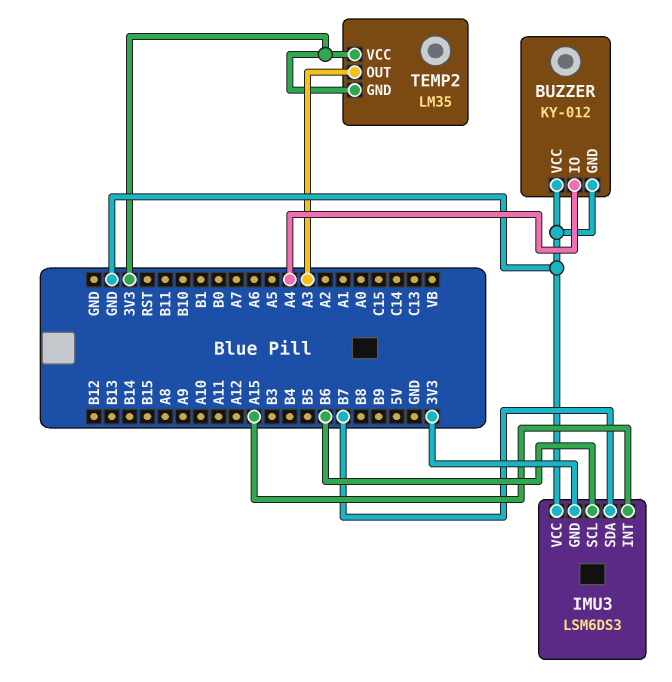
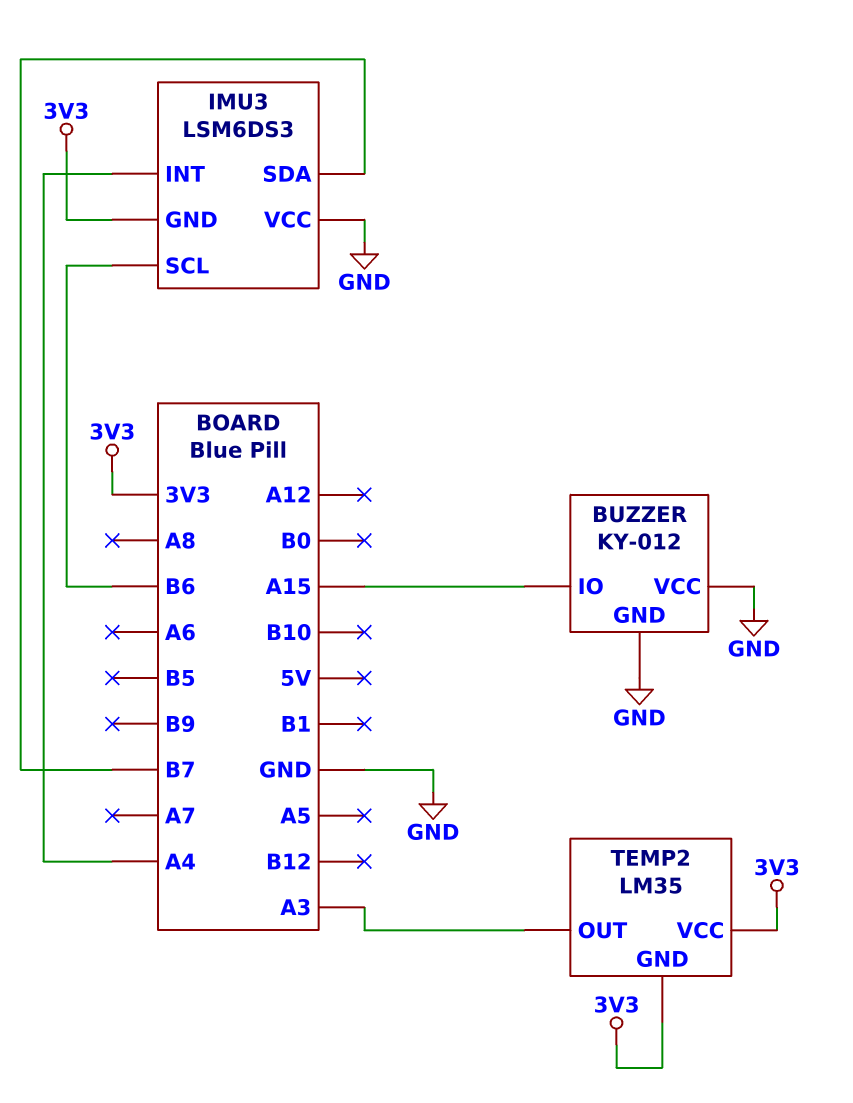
BUZZER pin IO: A4 -> A15
IMU3 pin INT: A15 -> A4

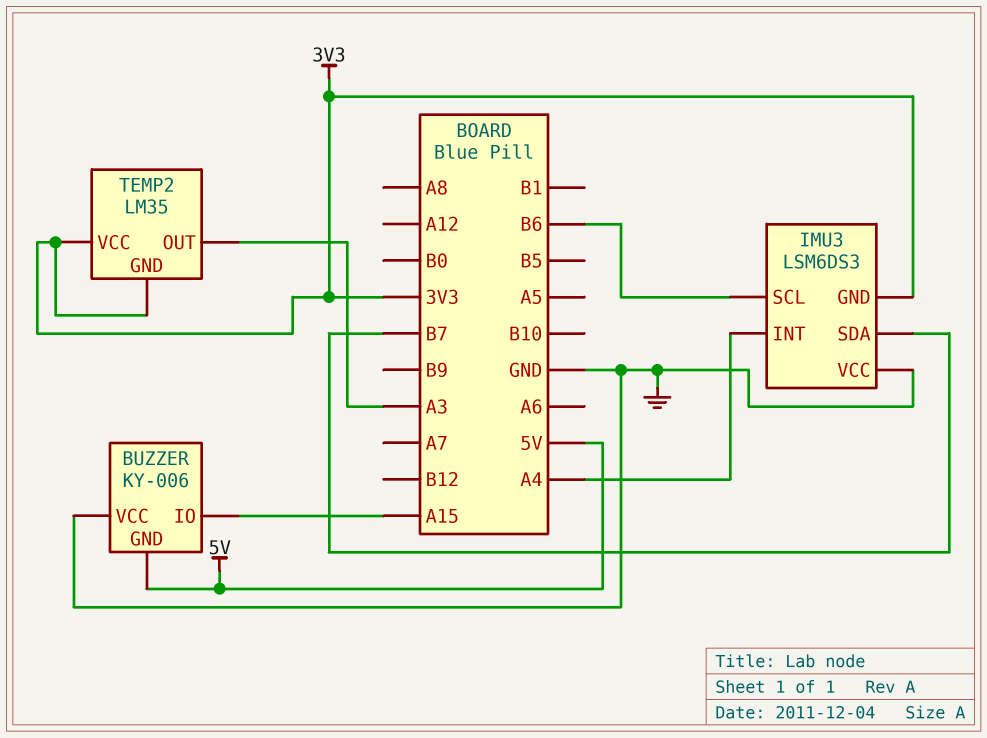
BUZZER: KY-012 -> KY-006
BUZZER pin GND: GND -> 5V

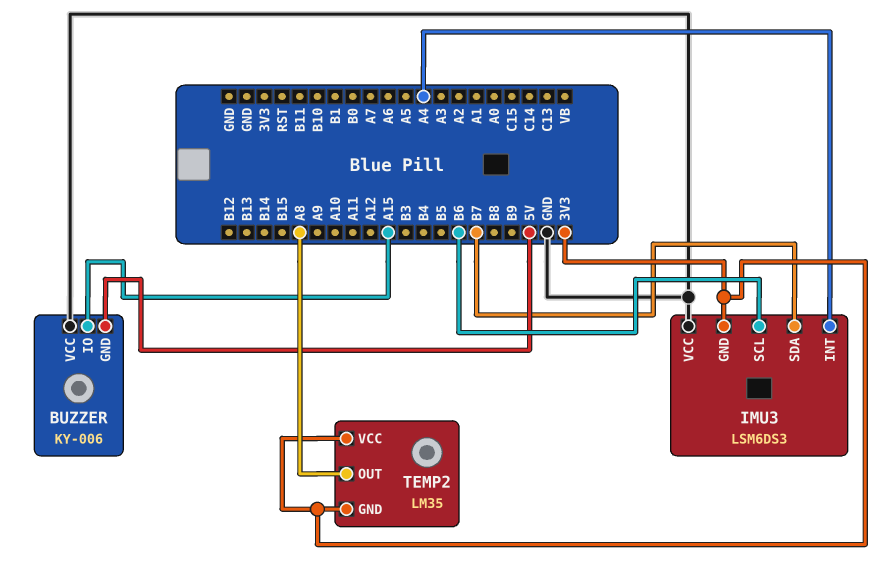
TEMP2 pin OUT: A3 -> A8

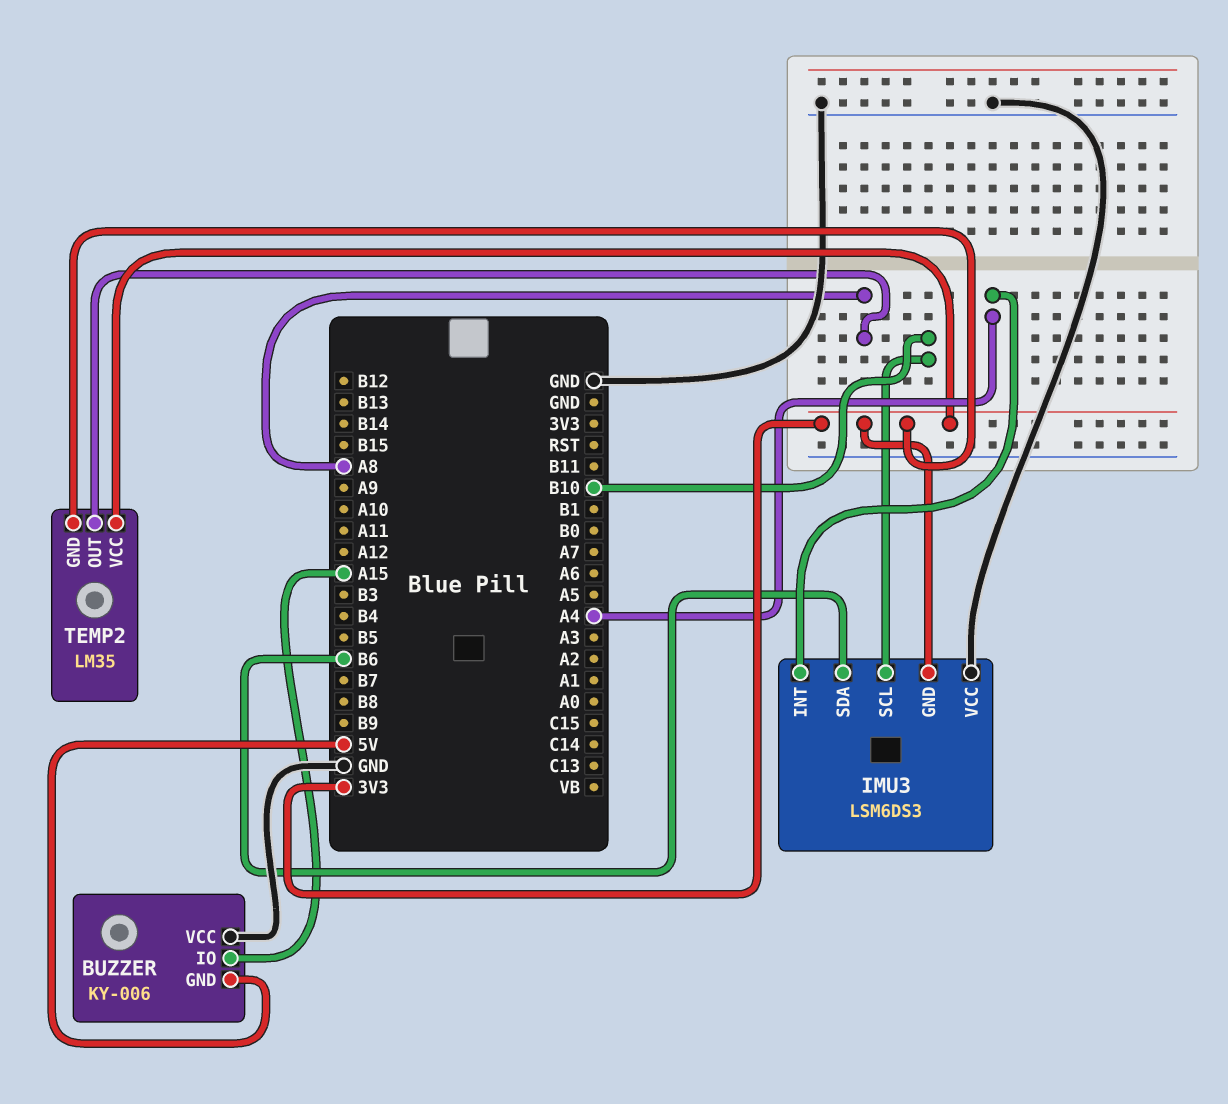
IMU3 pin SCL: B6 -> B10
IMU3 pin SDA: B7 -> B6

